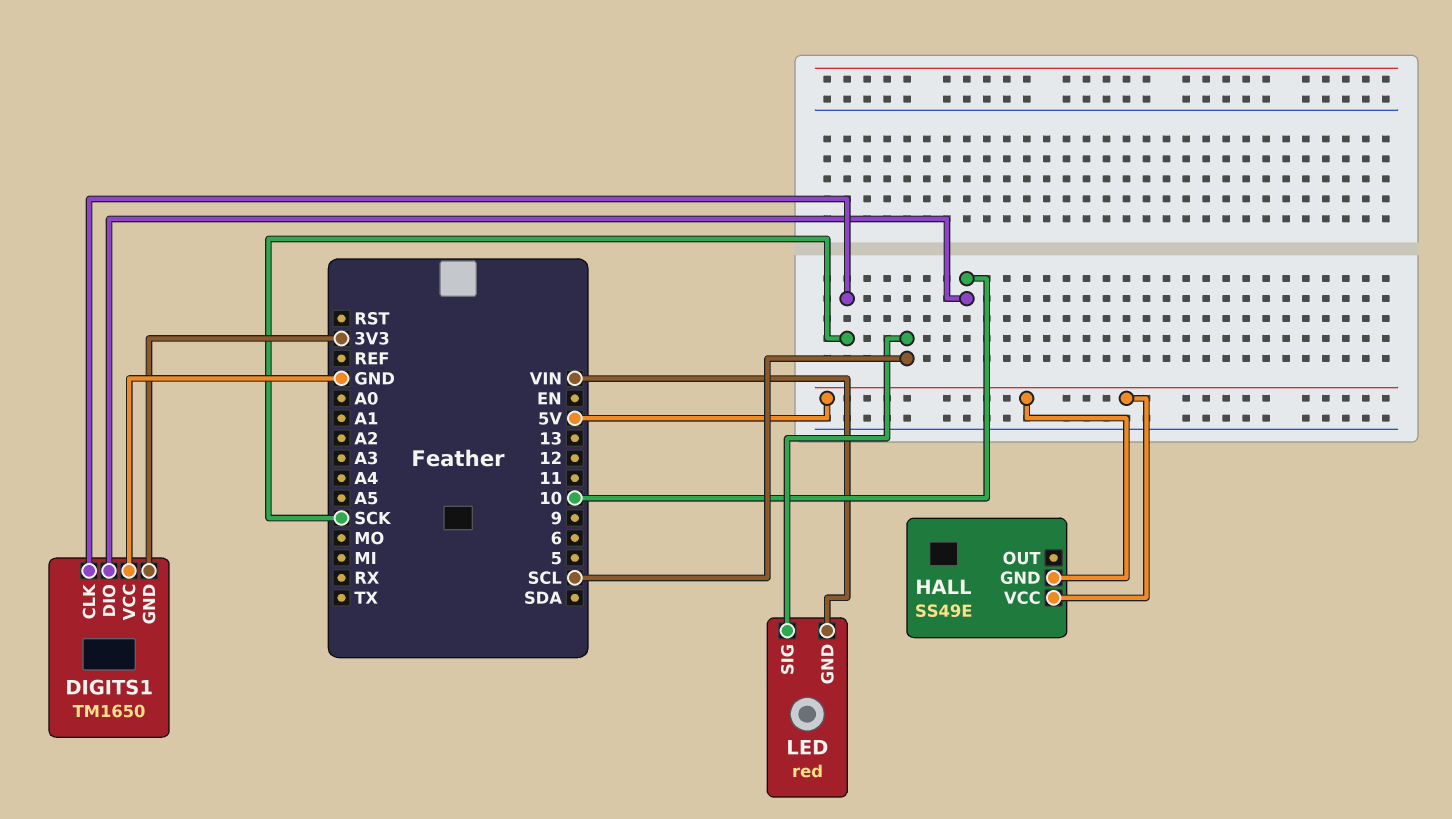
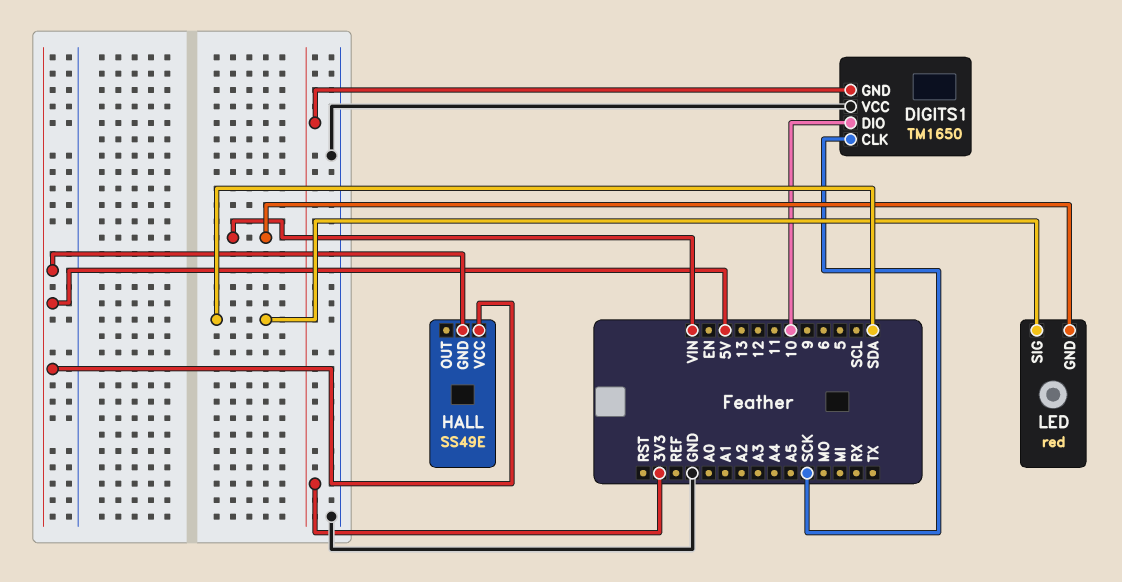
LED pin SIG: SCL -> SDA

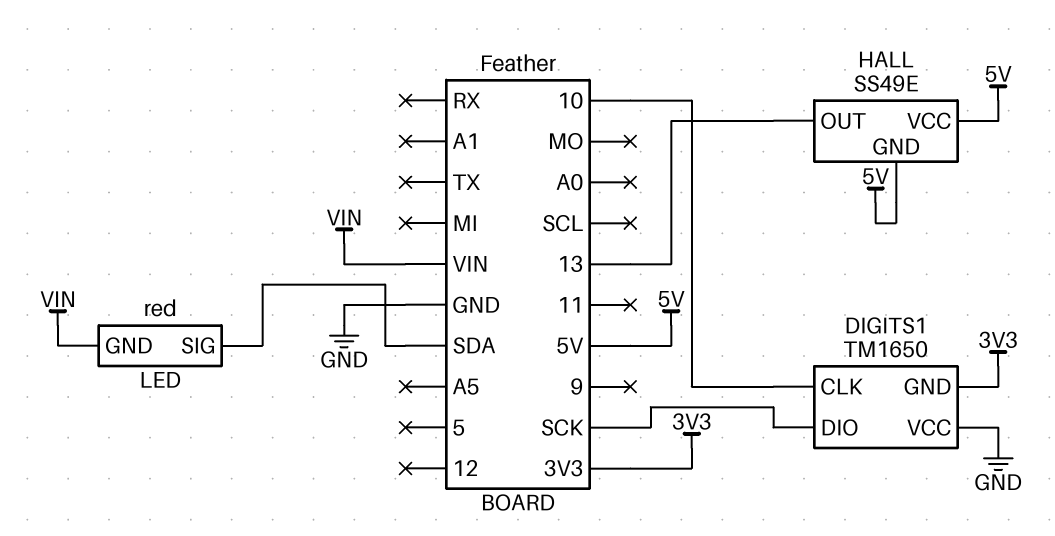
DIGITS1 pin CLK: SCK -> 10
DIGITS1 pin DIO: 10 -> SCK
HALL pin OUT: none -> 13

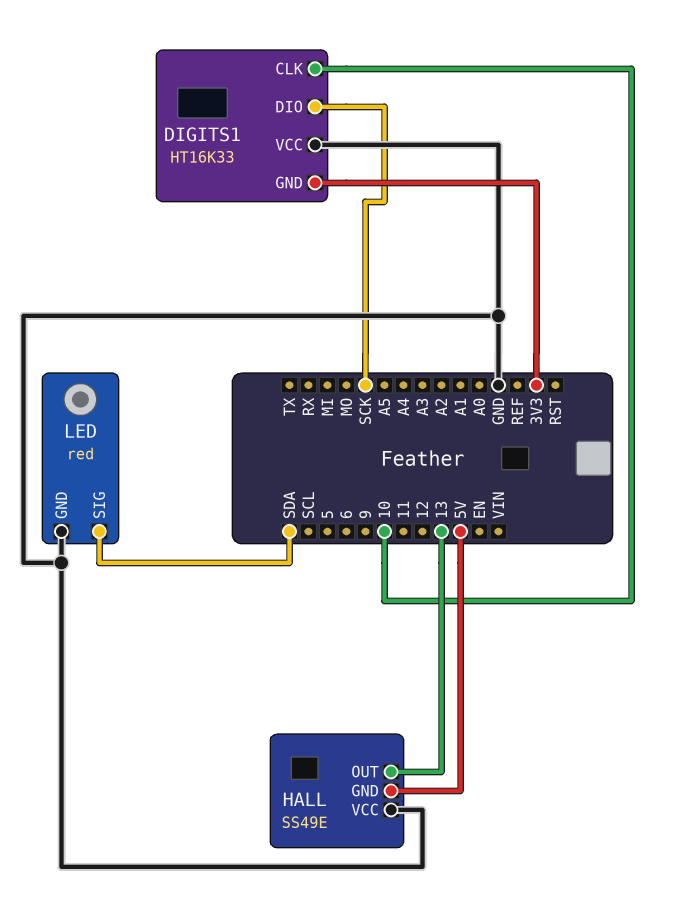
DIGITS1: TM1650 -> HT16K33
HALL pin VCC: 5V -> GND
LED pin GND: VIN -> GND

